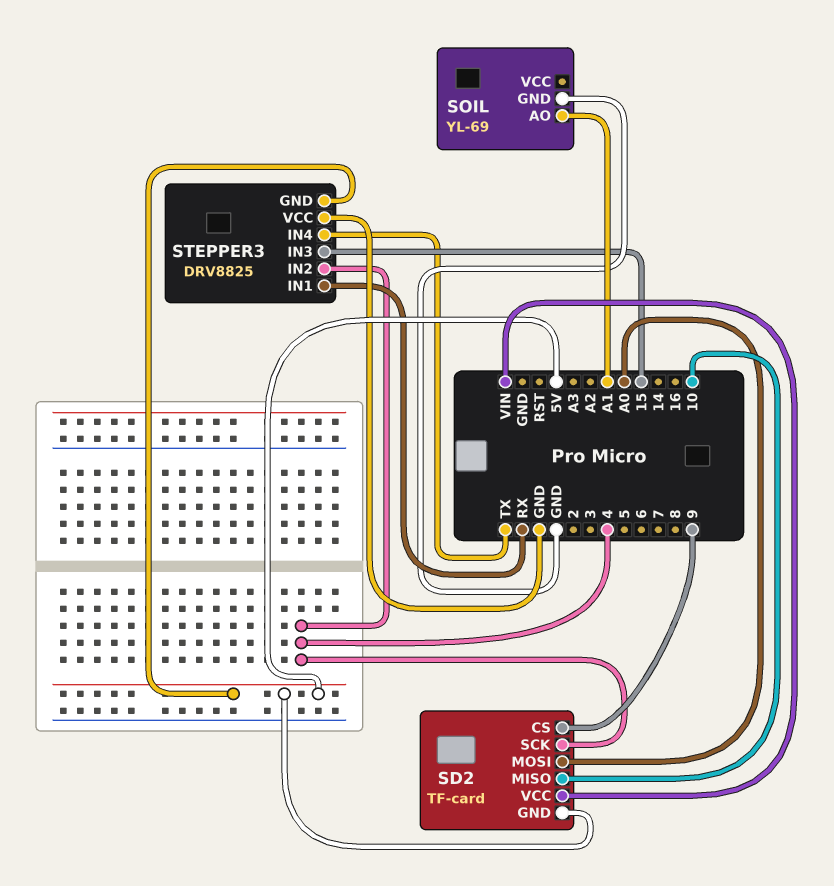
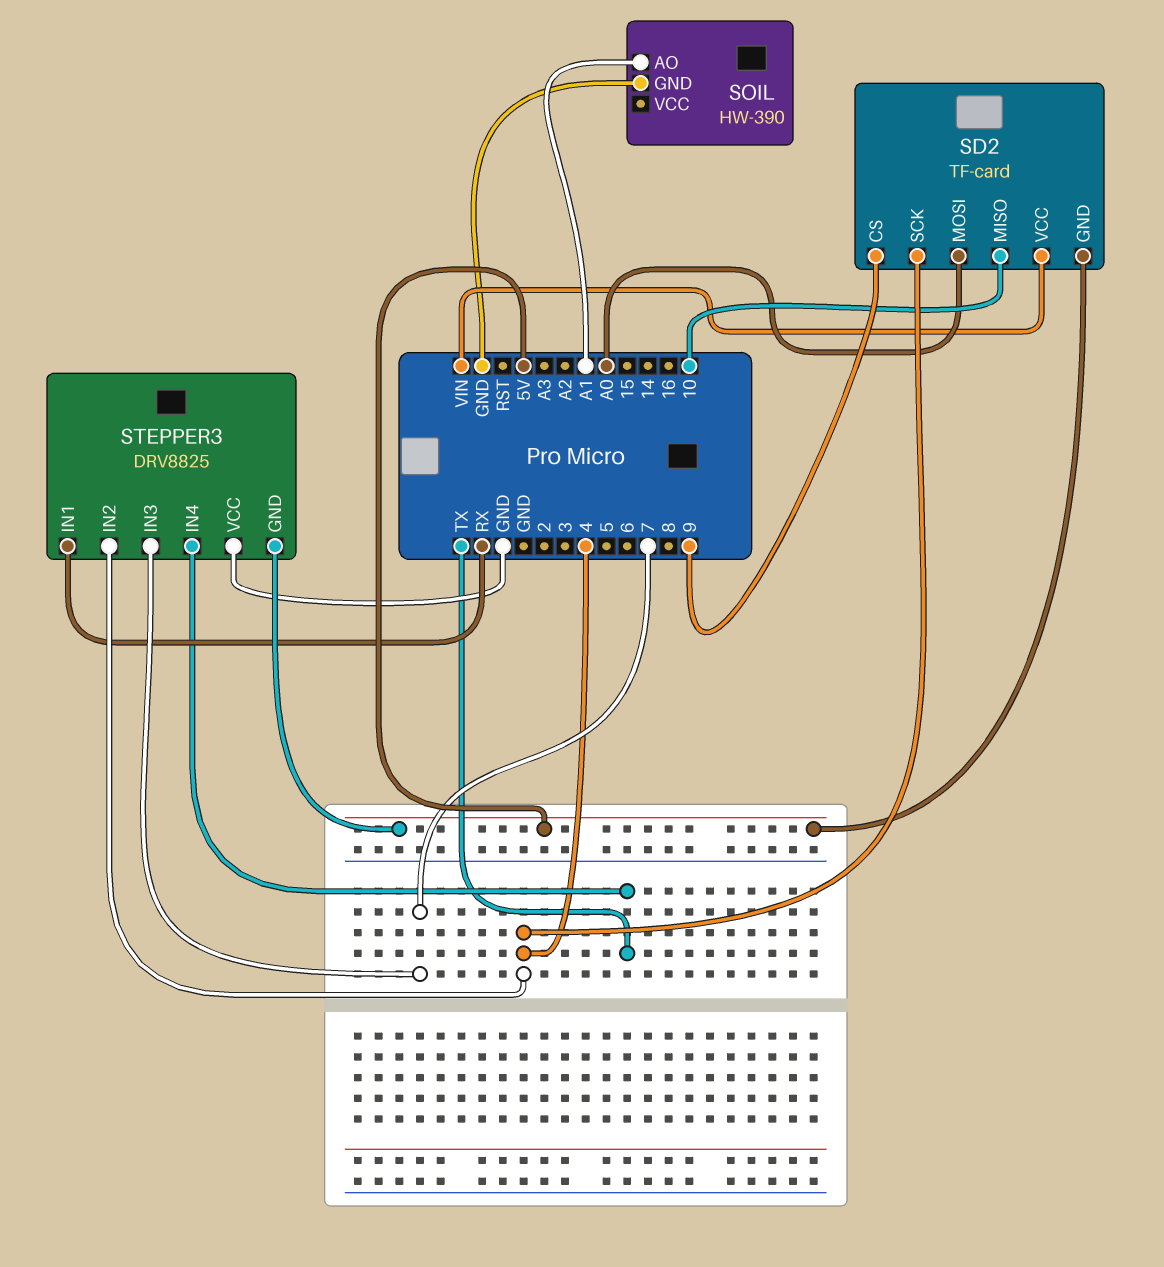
SOIL: YL-69 -> HW-390
STEPPER3 pin IN3: 15 -> 7

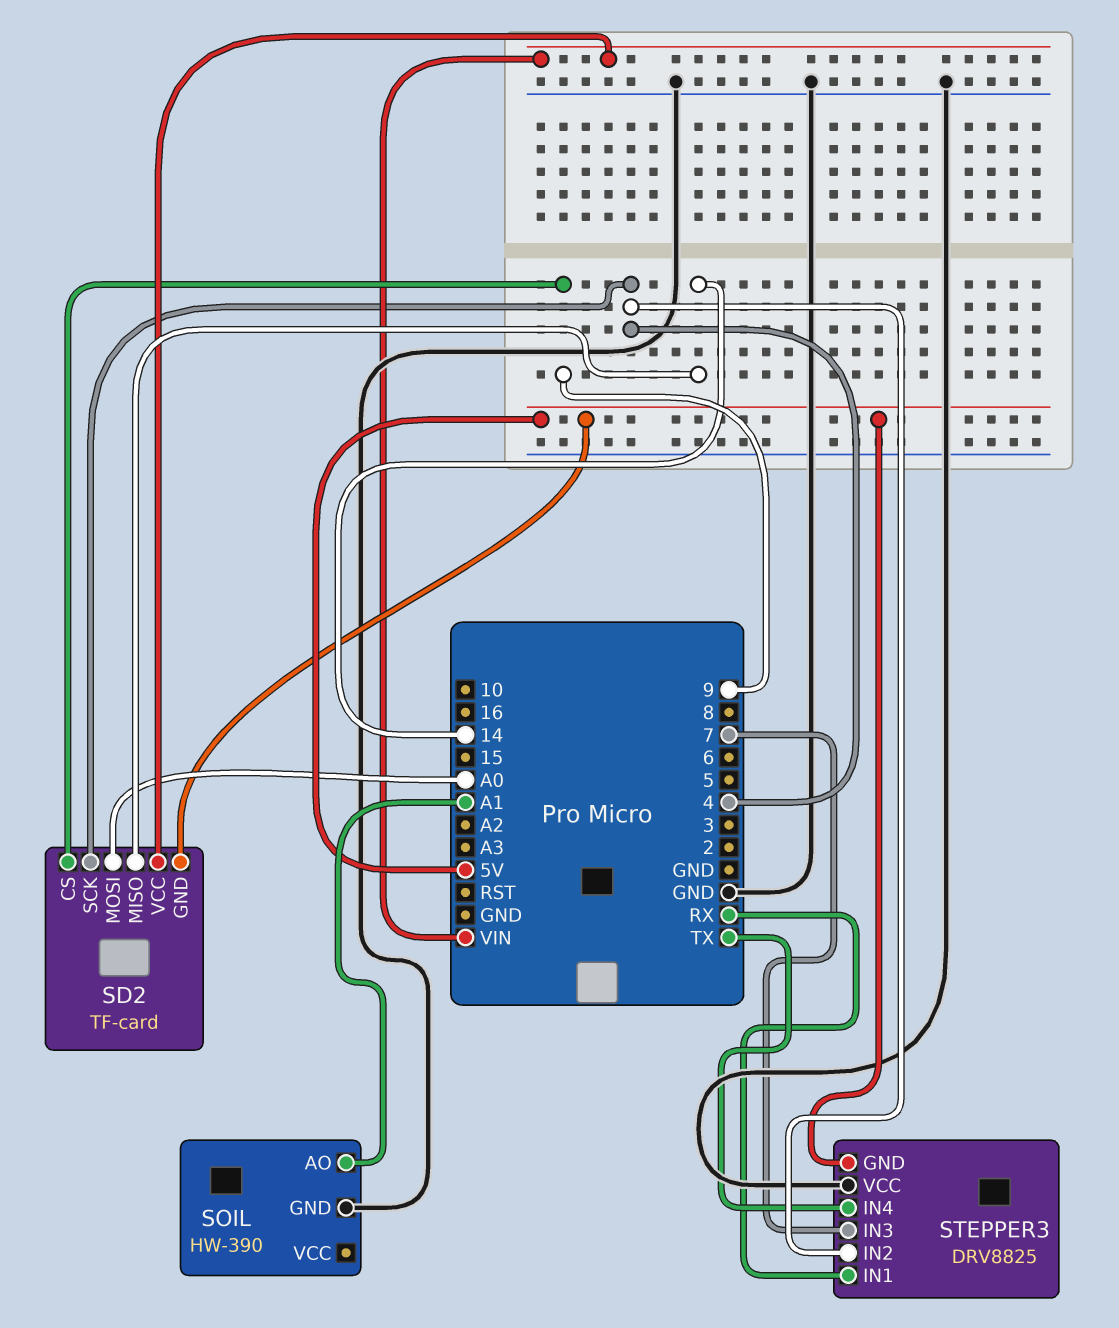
SD2 pin MISO: 10 -> 14

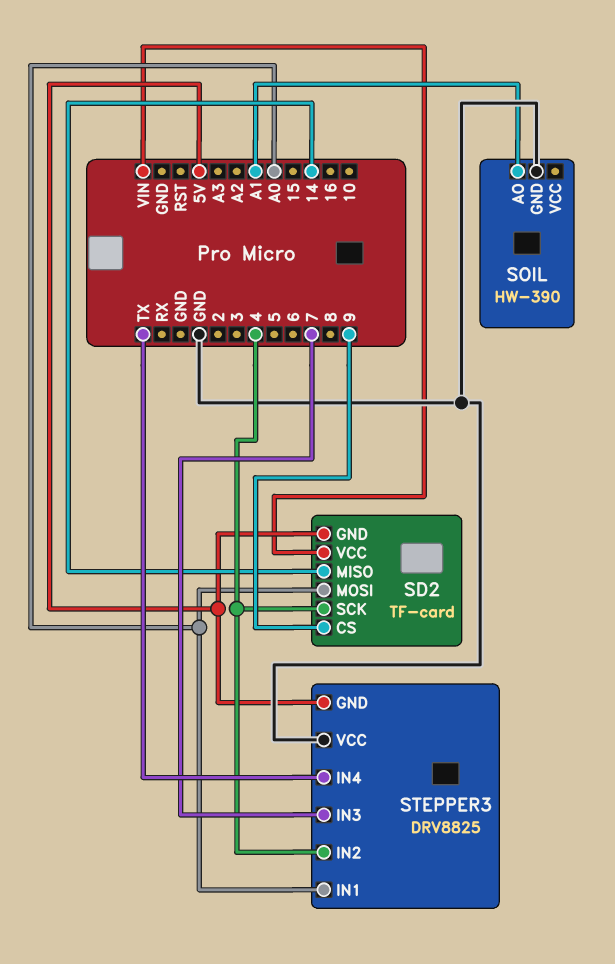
STEPPER3 pin IN1: RX -> A0

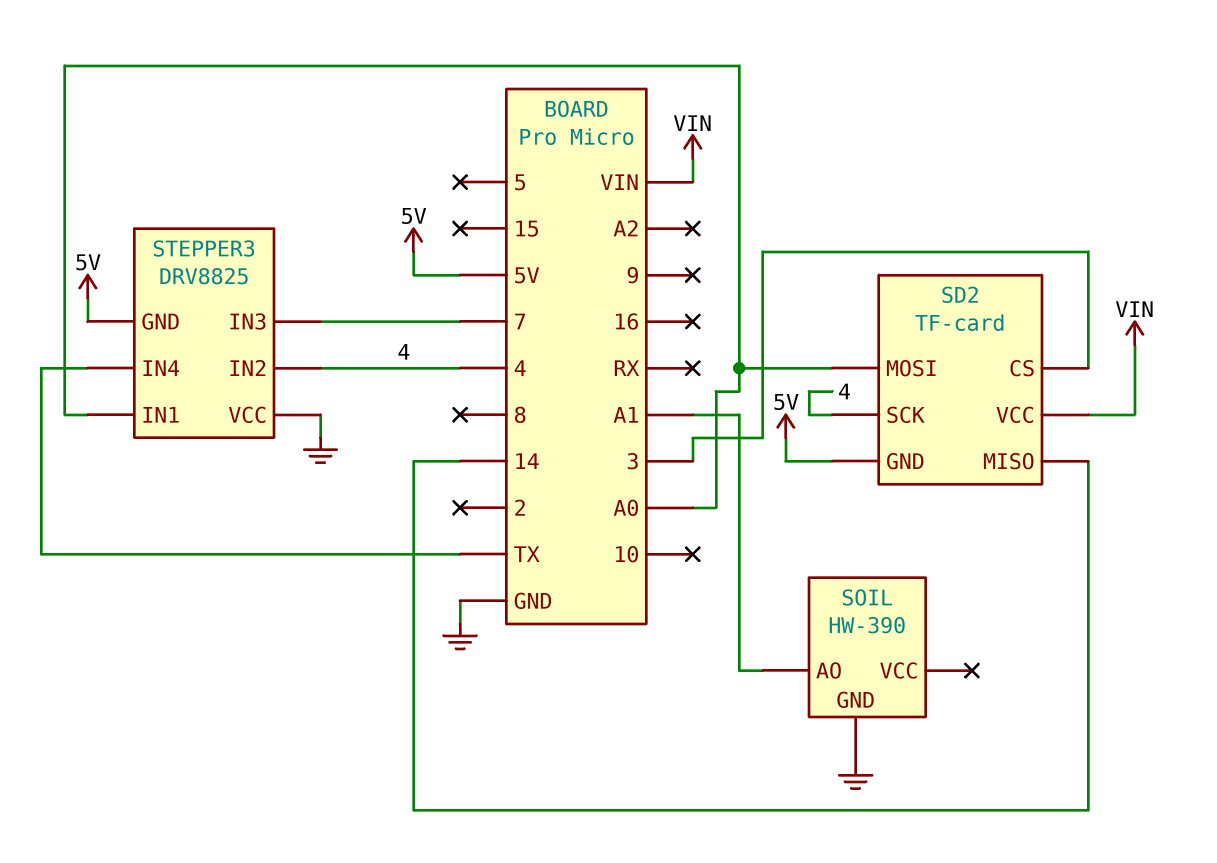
SD2 pin CS: 9 -> 3

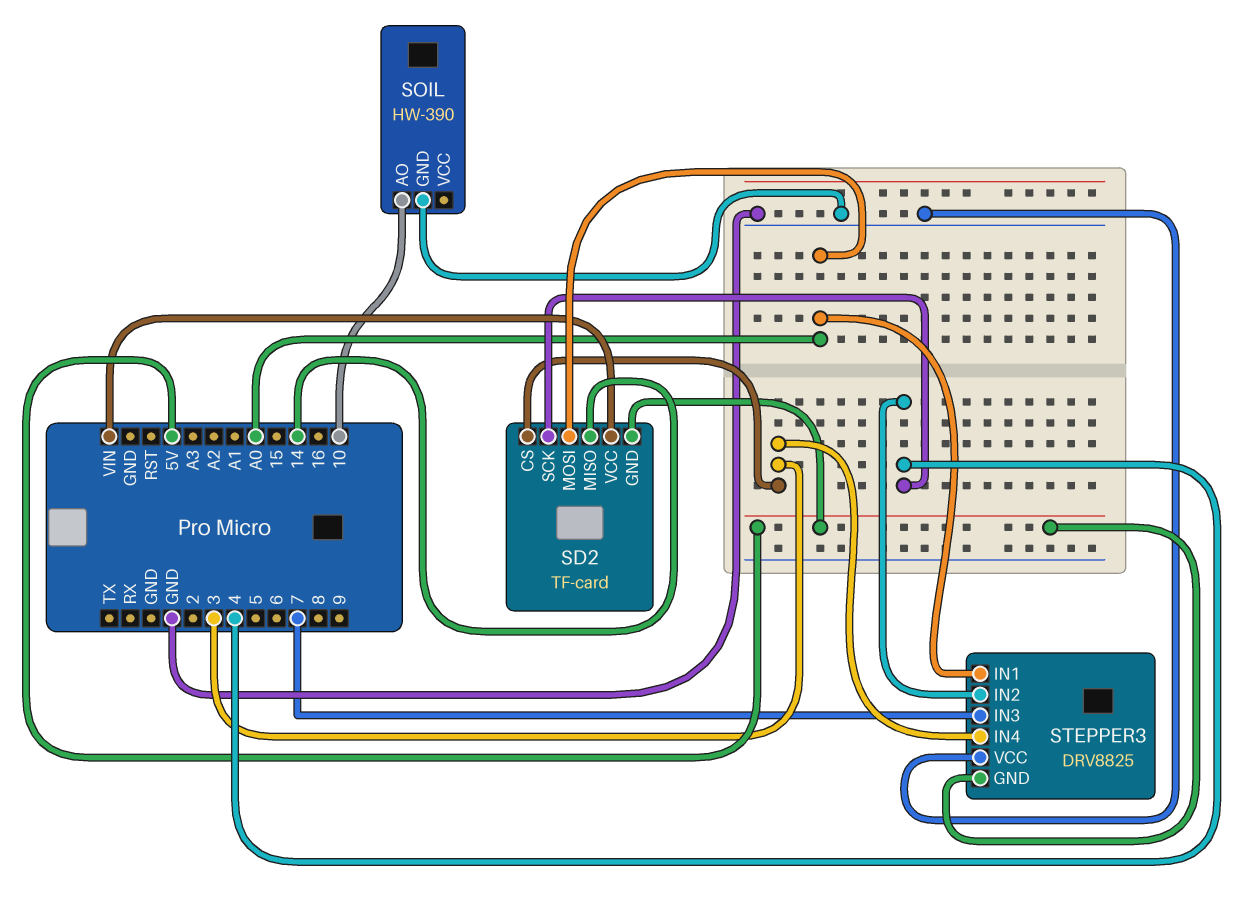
SOIL pin AO: A1 -> 10
STEPPER3 pin IN4: TX -> 3

